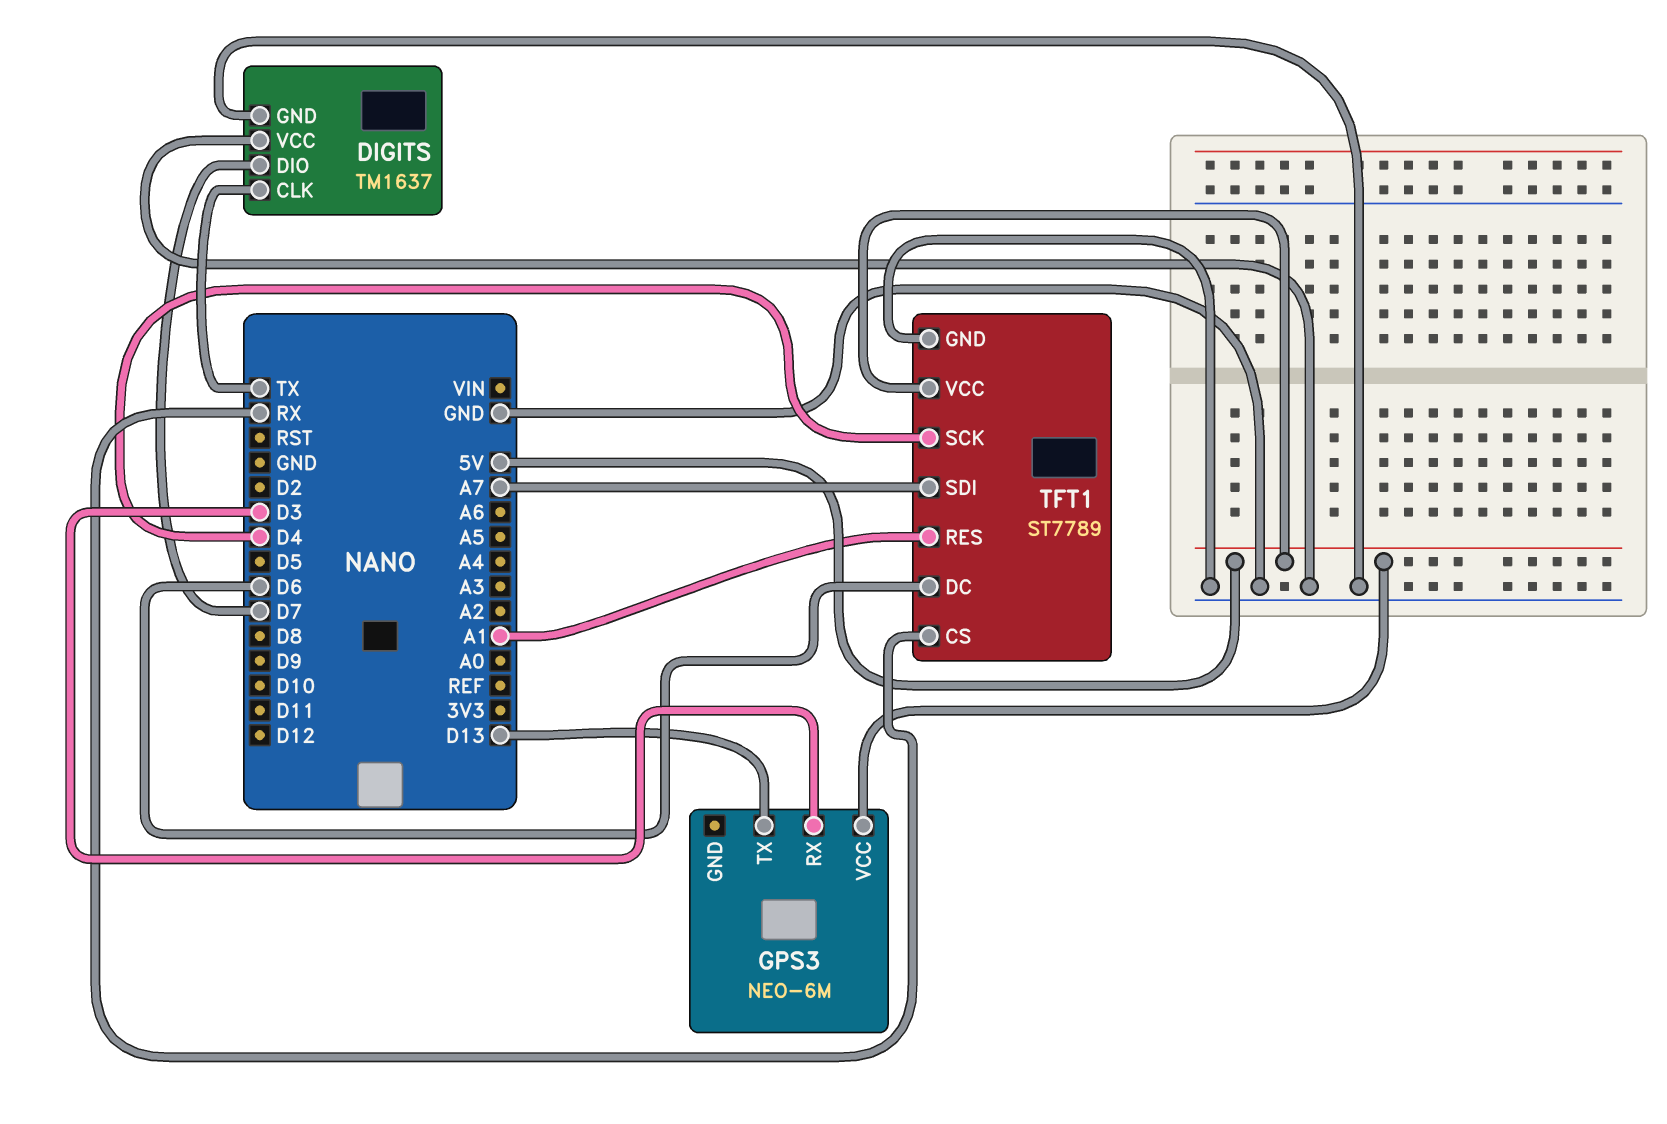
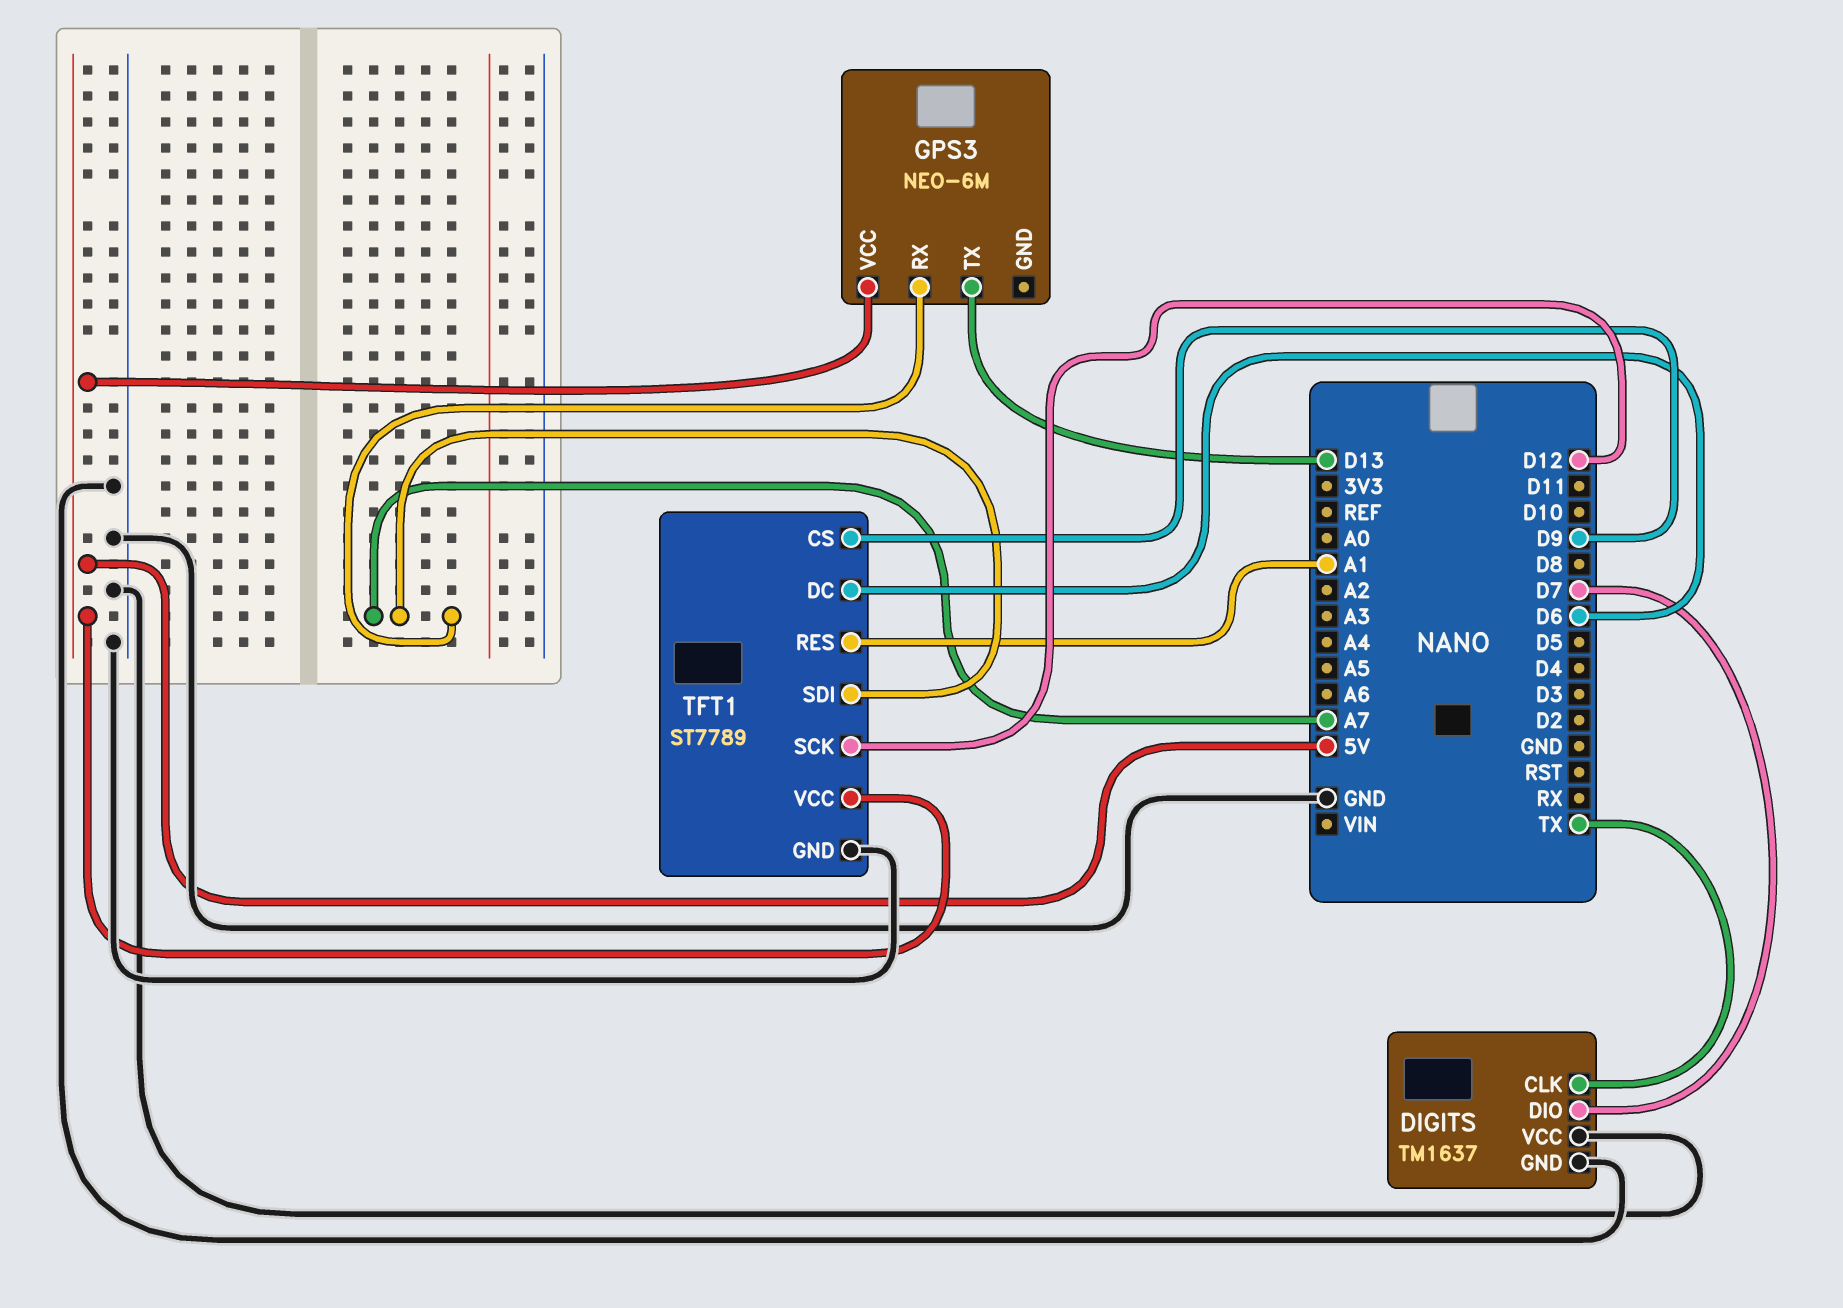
GPS3 pin RX: D3 -> A7
TFT1 pin CS: RX -> D9
TFT1 pin SCK: D4 -> D12

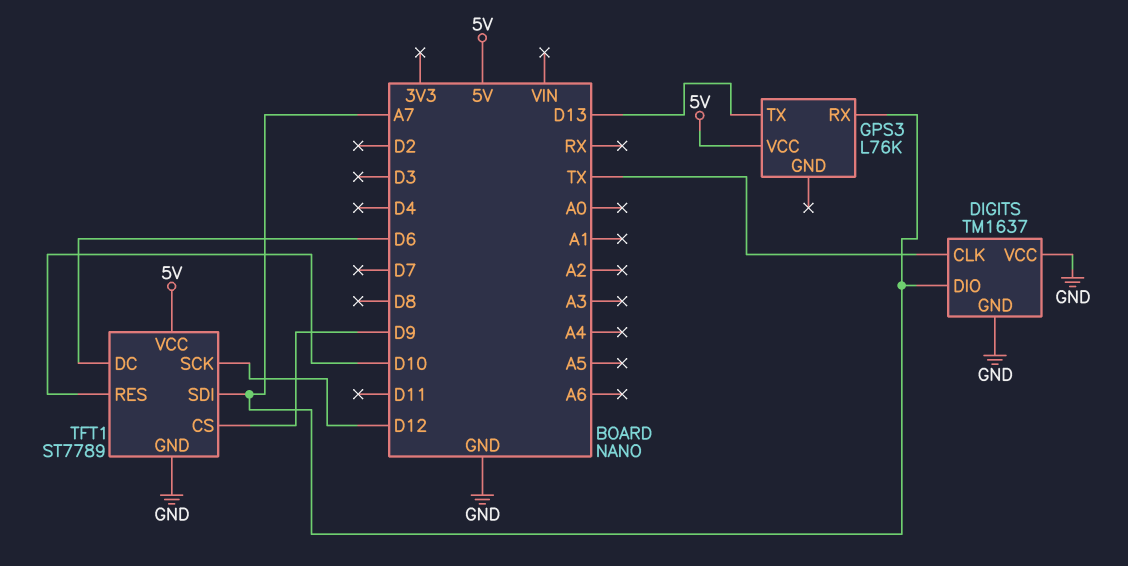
DIGITS pin DIO: D7 -> A7
GPS3: NEO-6M -> L76K
TFT1 pin RES: A1 -> D10

